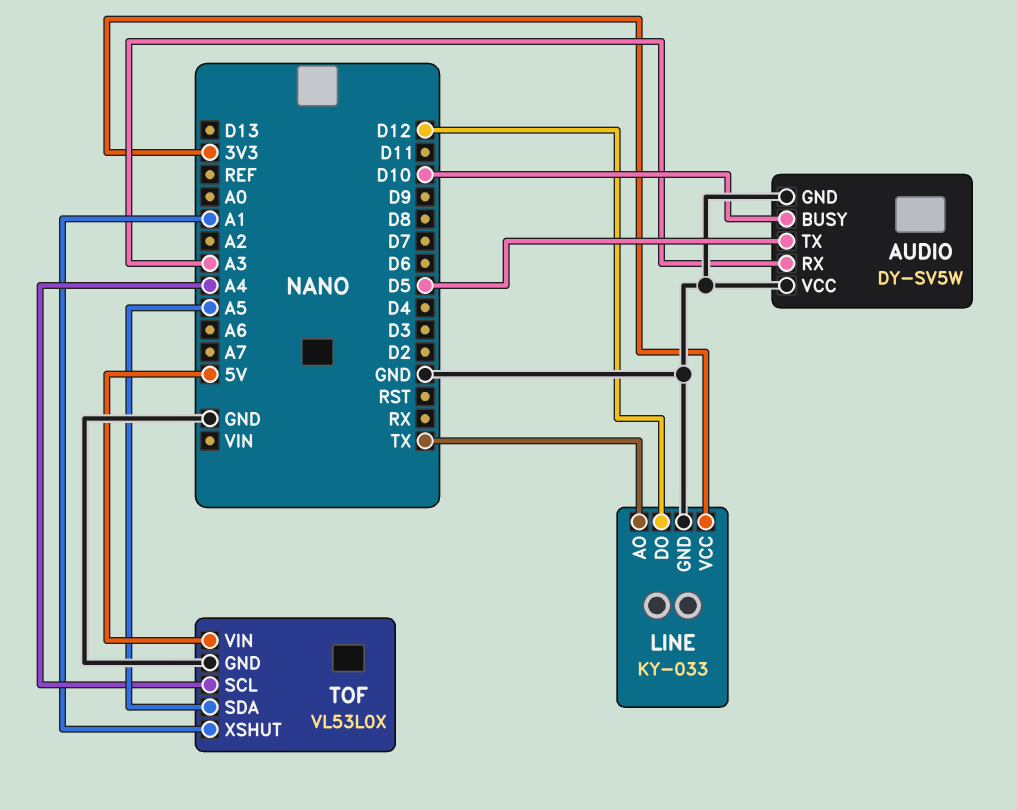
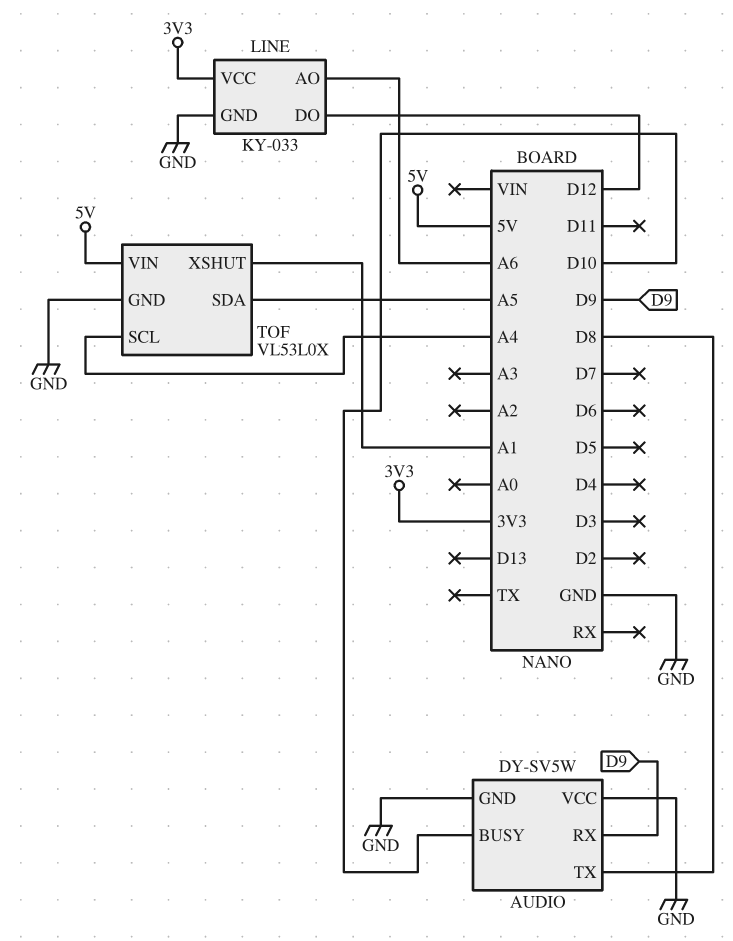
AUDIO pin RX: A3 -> D9
AUDIO pin TX: D5 -> D8
LINE pin AO: TX -> A6

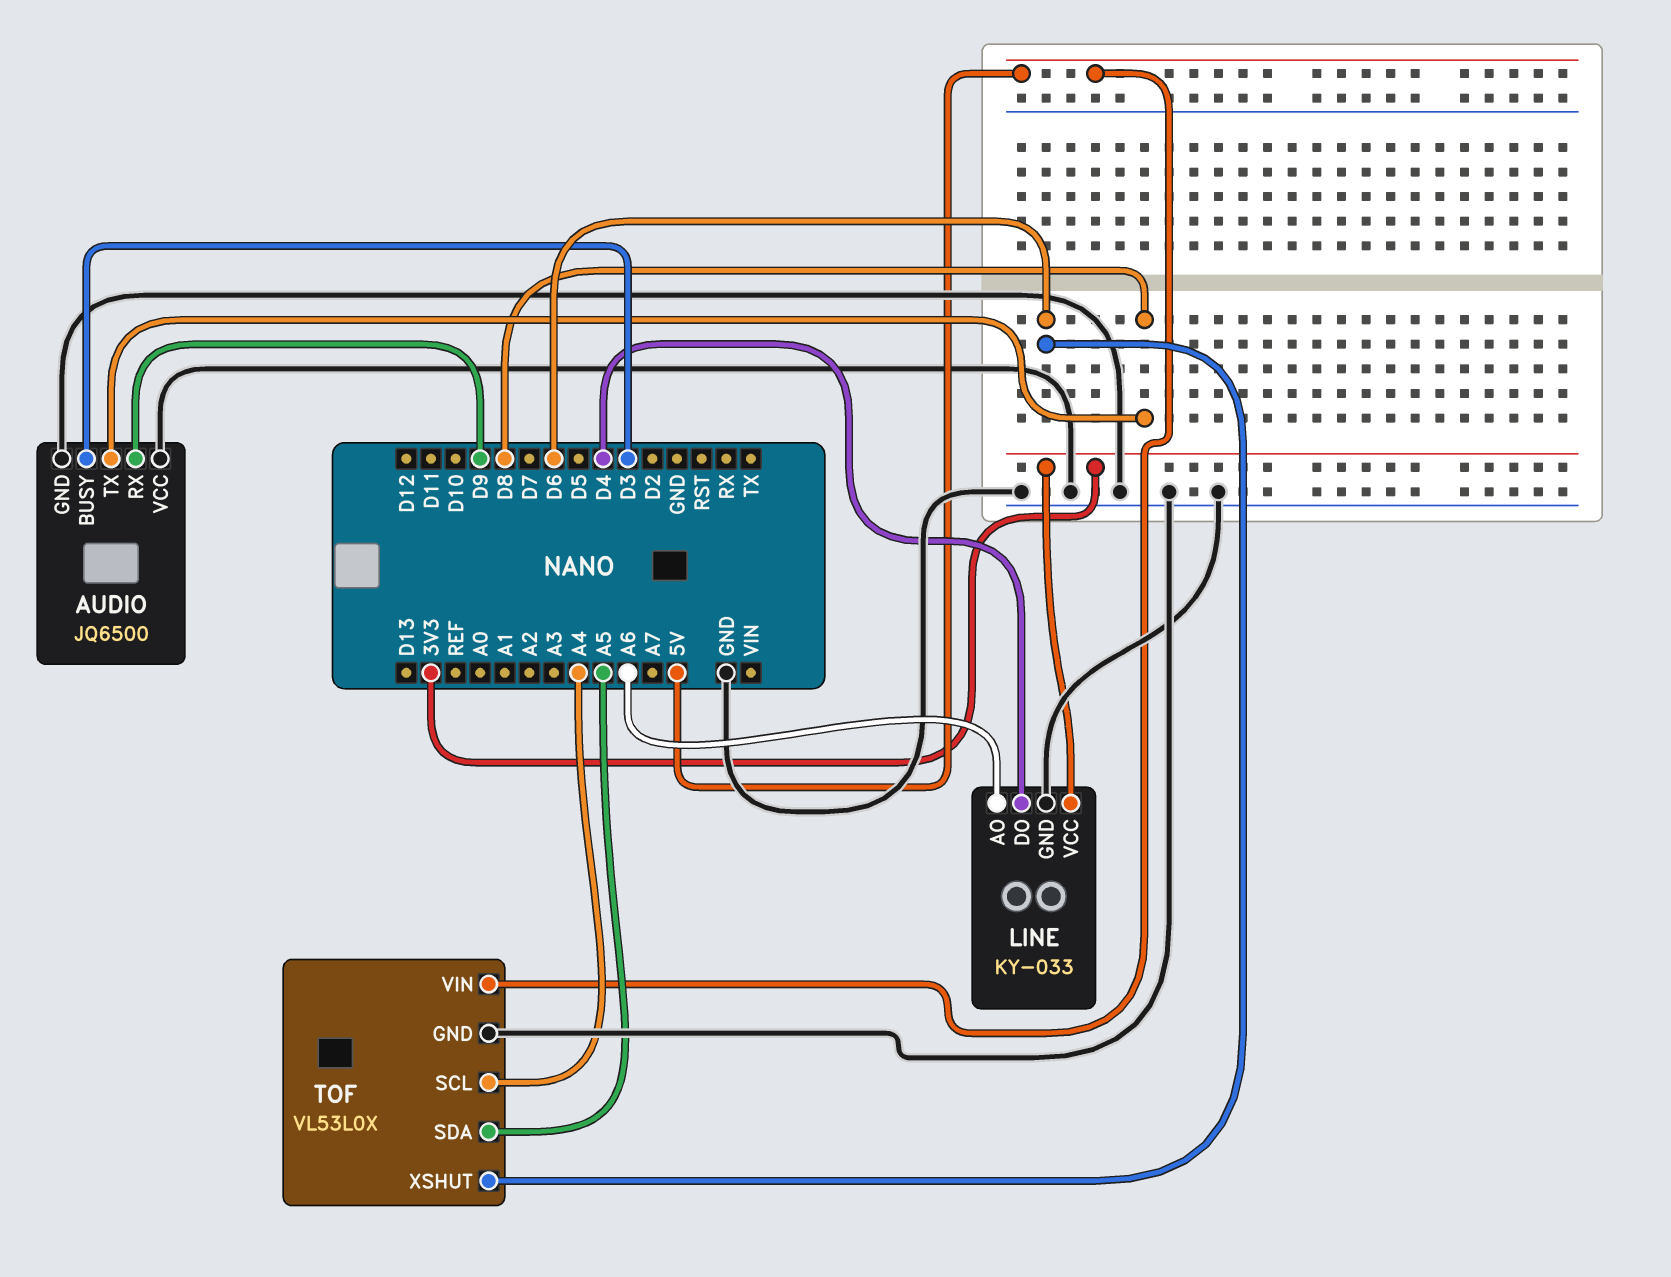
AUDIO: DY-SV5W -> JQ6500
AUDIO pin BUSY: D10 -> D3
LINE pin DO: D12 -> D4
TOF pin XSHUT: A1 -> D6

